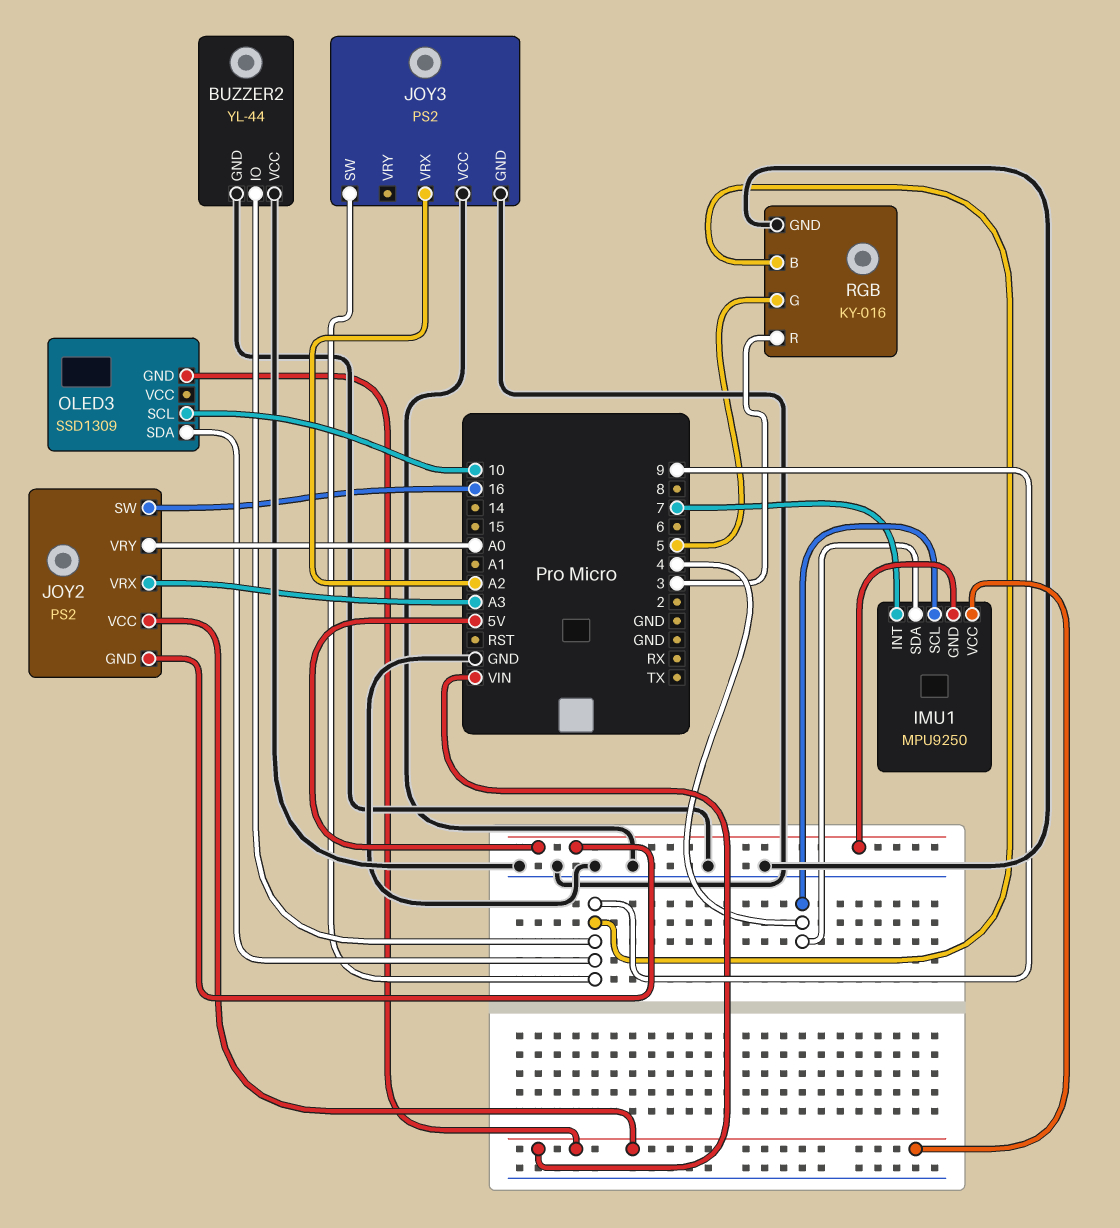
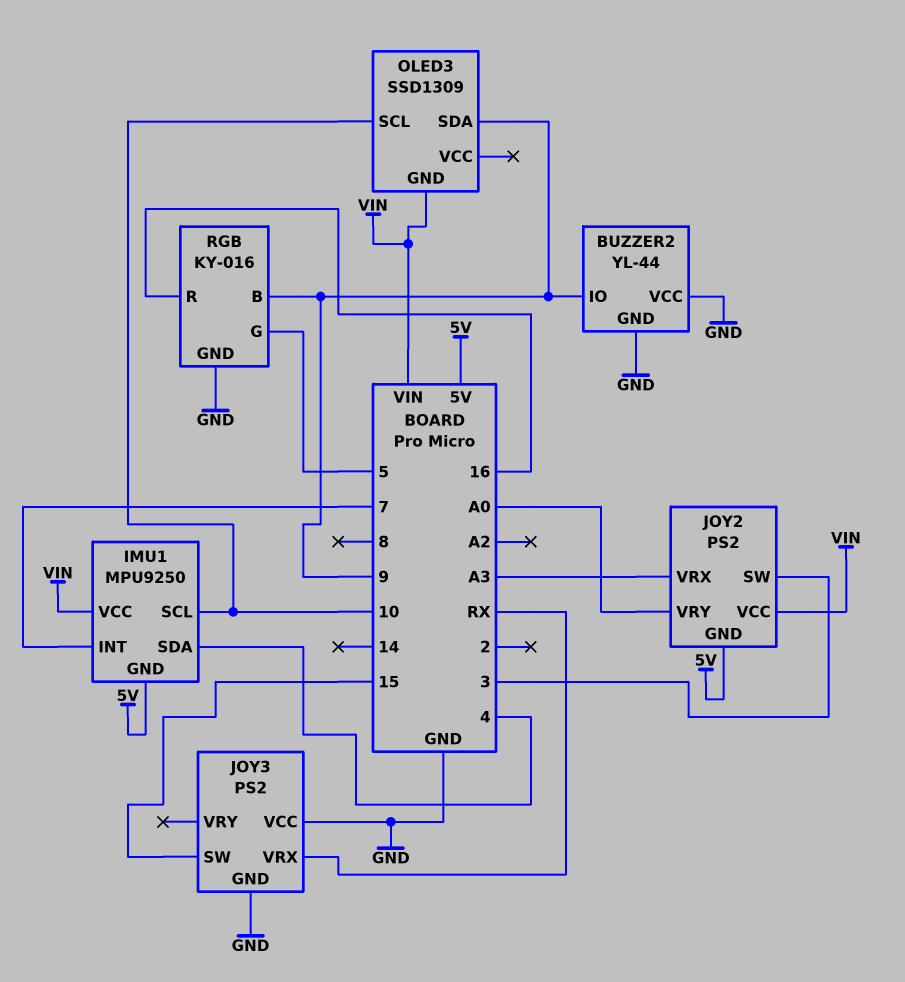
IMU1 pin SCL: 4 -> 10
JOY2 pin SW: 16 -> 3
JOY3 pin SW: 9 -> 15
JOY3 pin VRX: A2 -> RX
RGB pin R: 3 -> 16

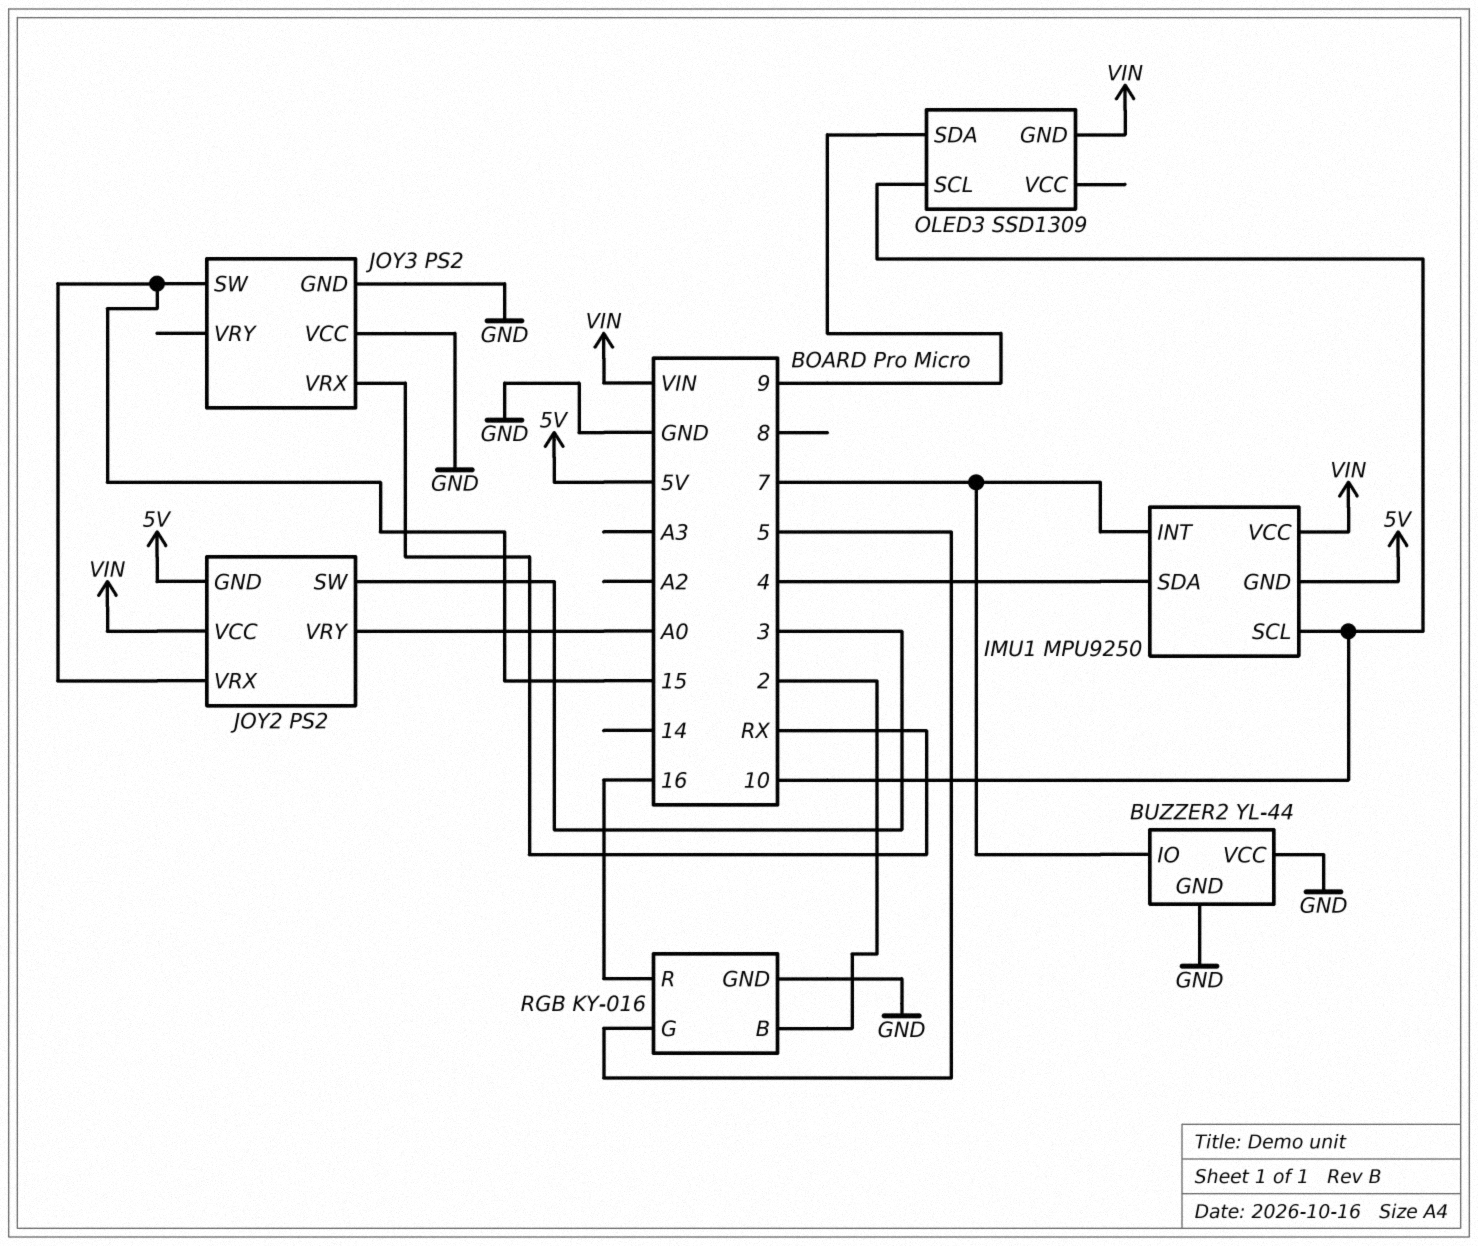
BUZZER2 pin IO: 9 -> 7
JOY2 pin VRX: A3 -> 15
RGB pin B: 9 -> 2

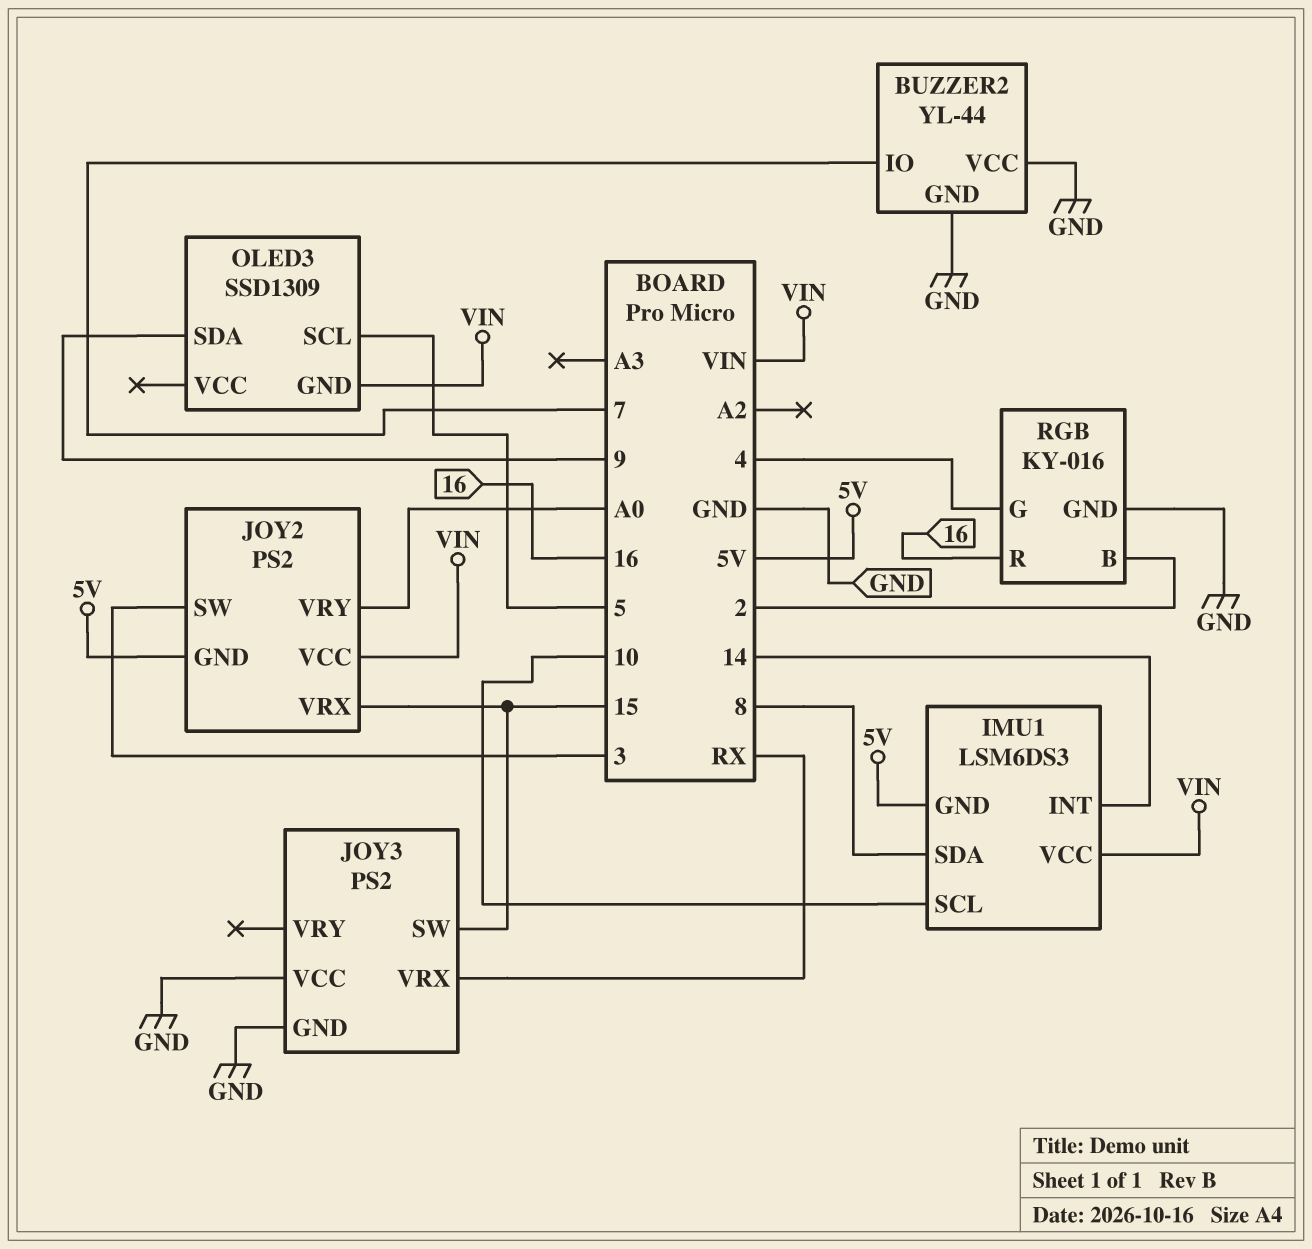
IMU1: MPU9250 -> LSM6DS3
IMU1 pin INT: 7 -> 14
IMU1 pin SDA: 4 -> 8
OLED3 pin SCL: 10 -> 5
RGB pin G: 5 -> 4

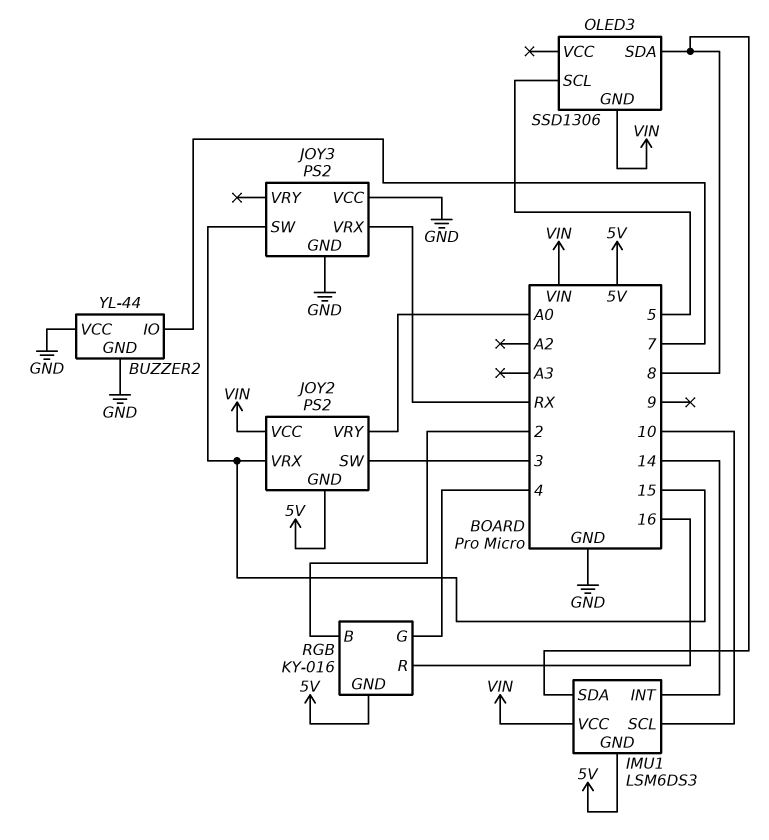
OLED3: SSD1309 -> SSD1306
OLED3 pin SDA: 9 -> 8
RGB pin GND: GND -> 5V

